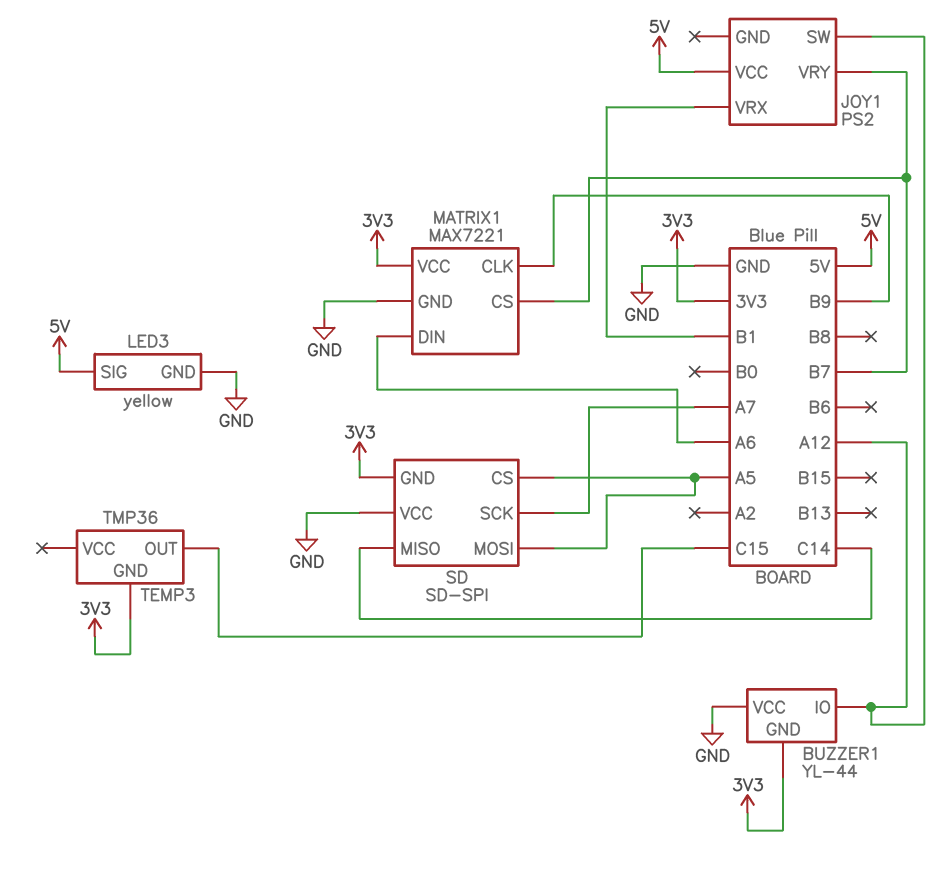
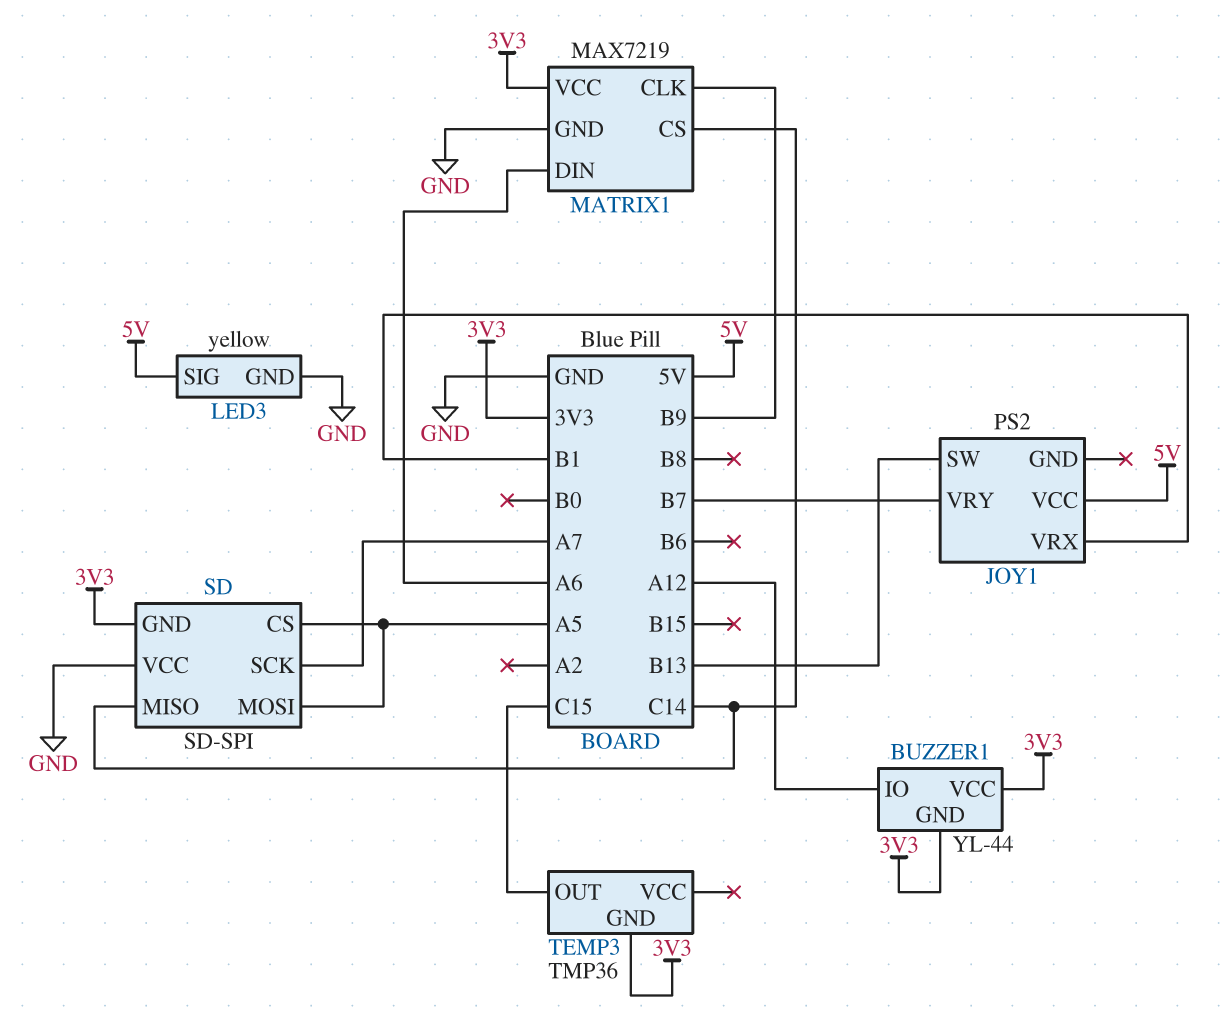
BUZZER1 pin VCC: GND -> 3V3
JOY1 pin SW: A12 -> B13
MATRIX1: MAX7221 -> MAX7219
MATRIX1 pin CS: B7 -> C14

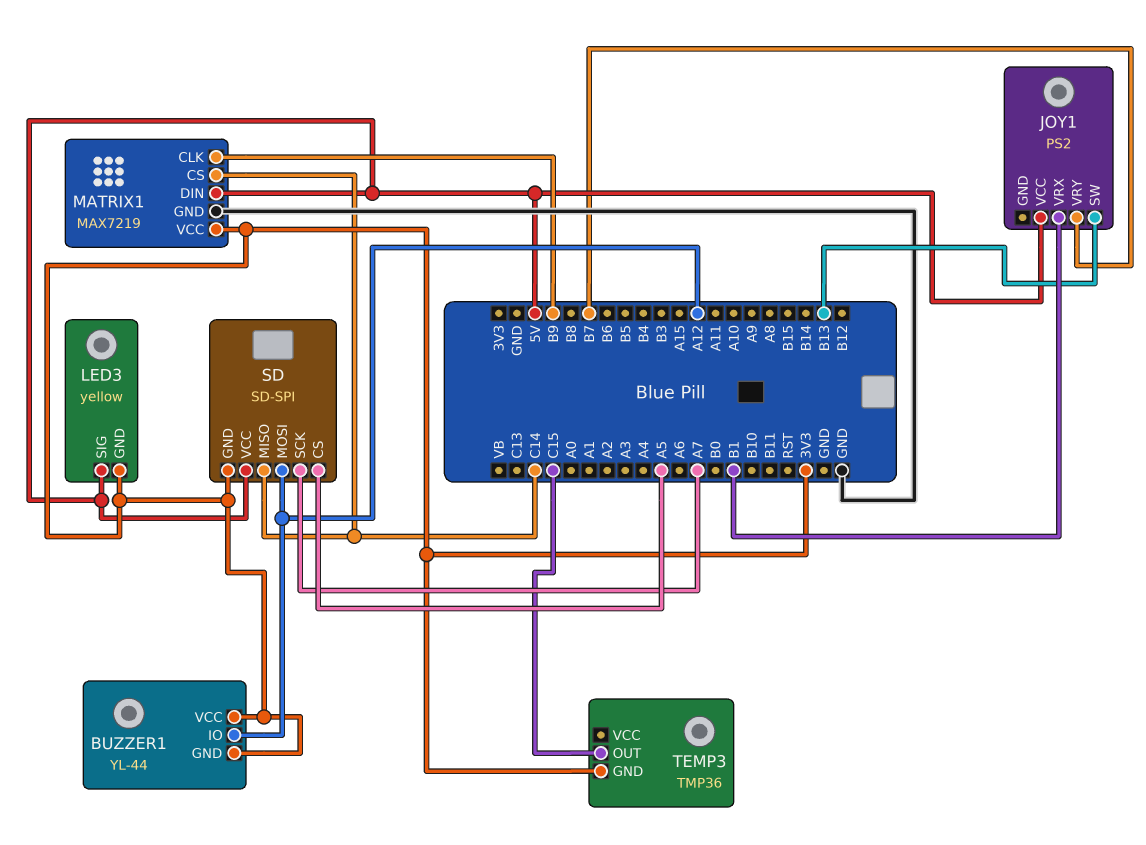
LED3 pin GND: GND -> 3V3
MATRIX1 pin DIN: A6 -> 5V
SD pin MOSI: A5 -> A12
SD pin VCC: GND -> 5V

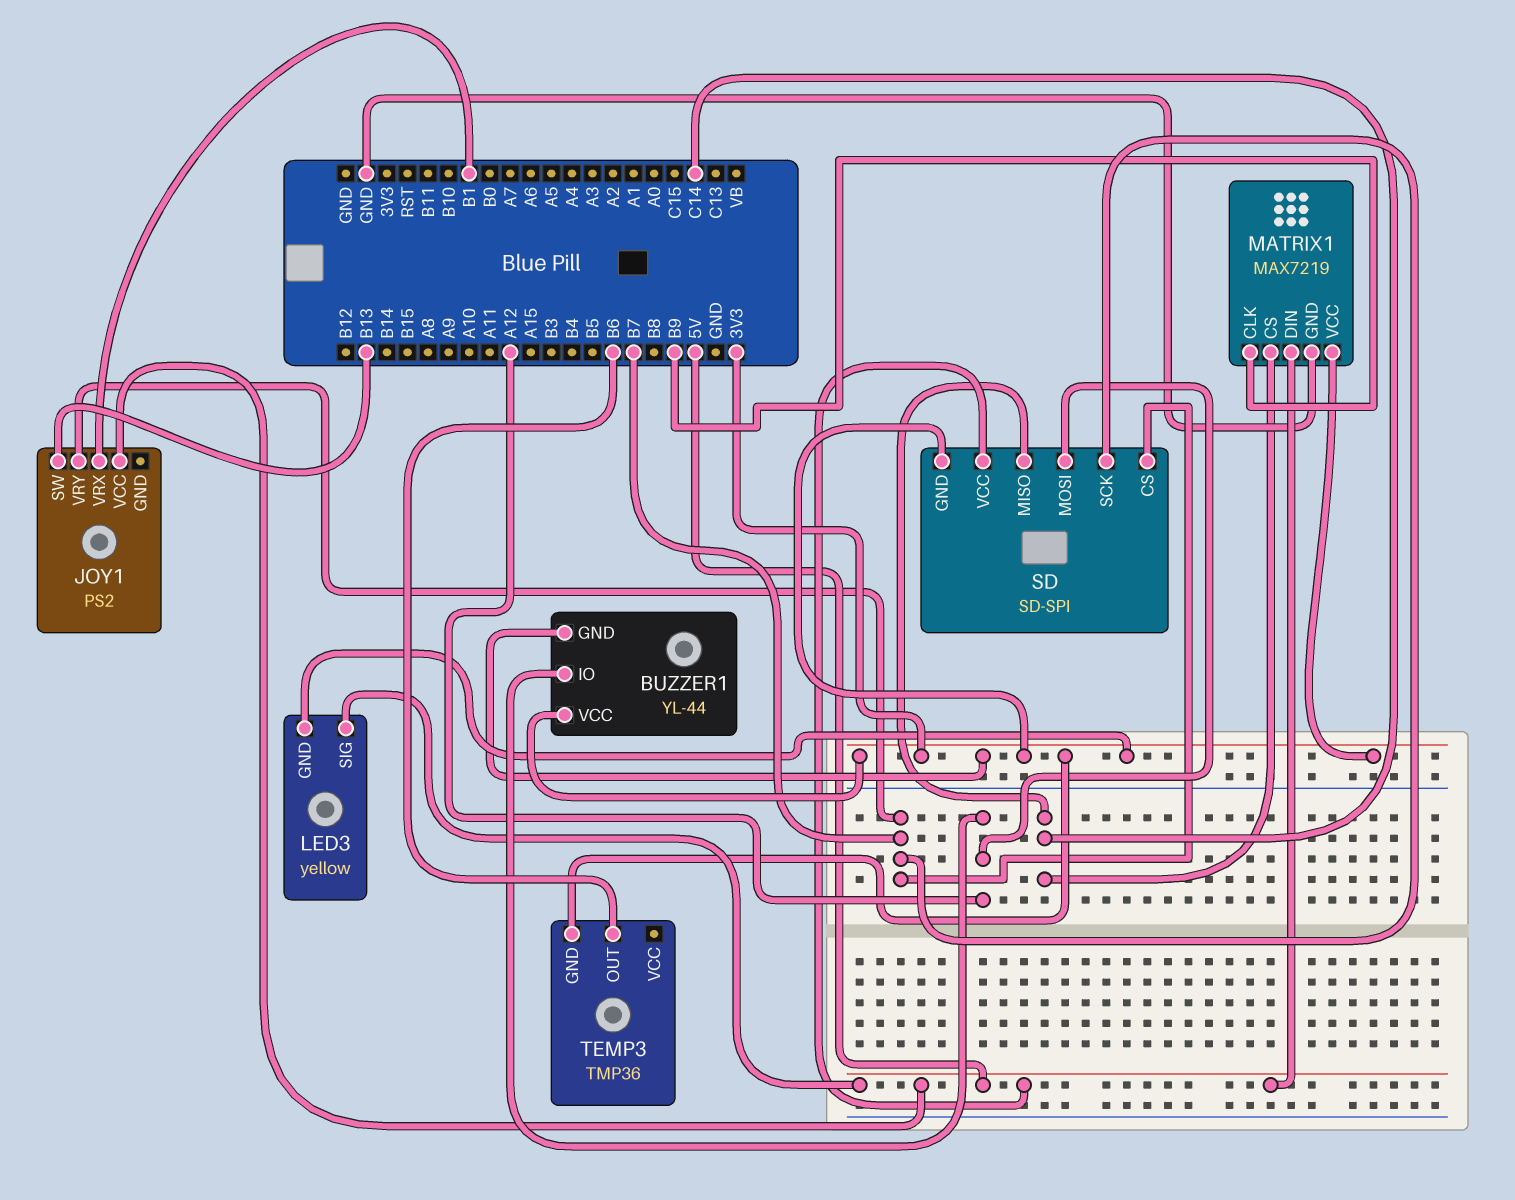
SD pin CS: A5 -> B7
SD pin SCK: A7 -> B7
TEMP3 pin OUT: C15 -> B6

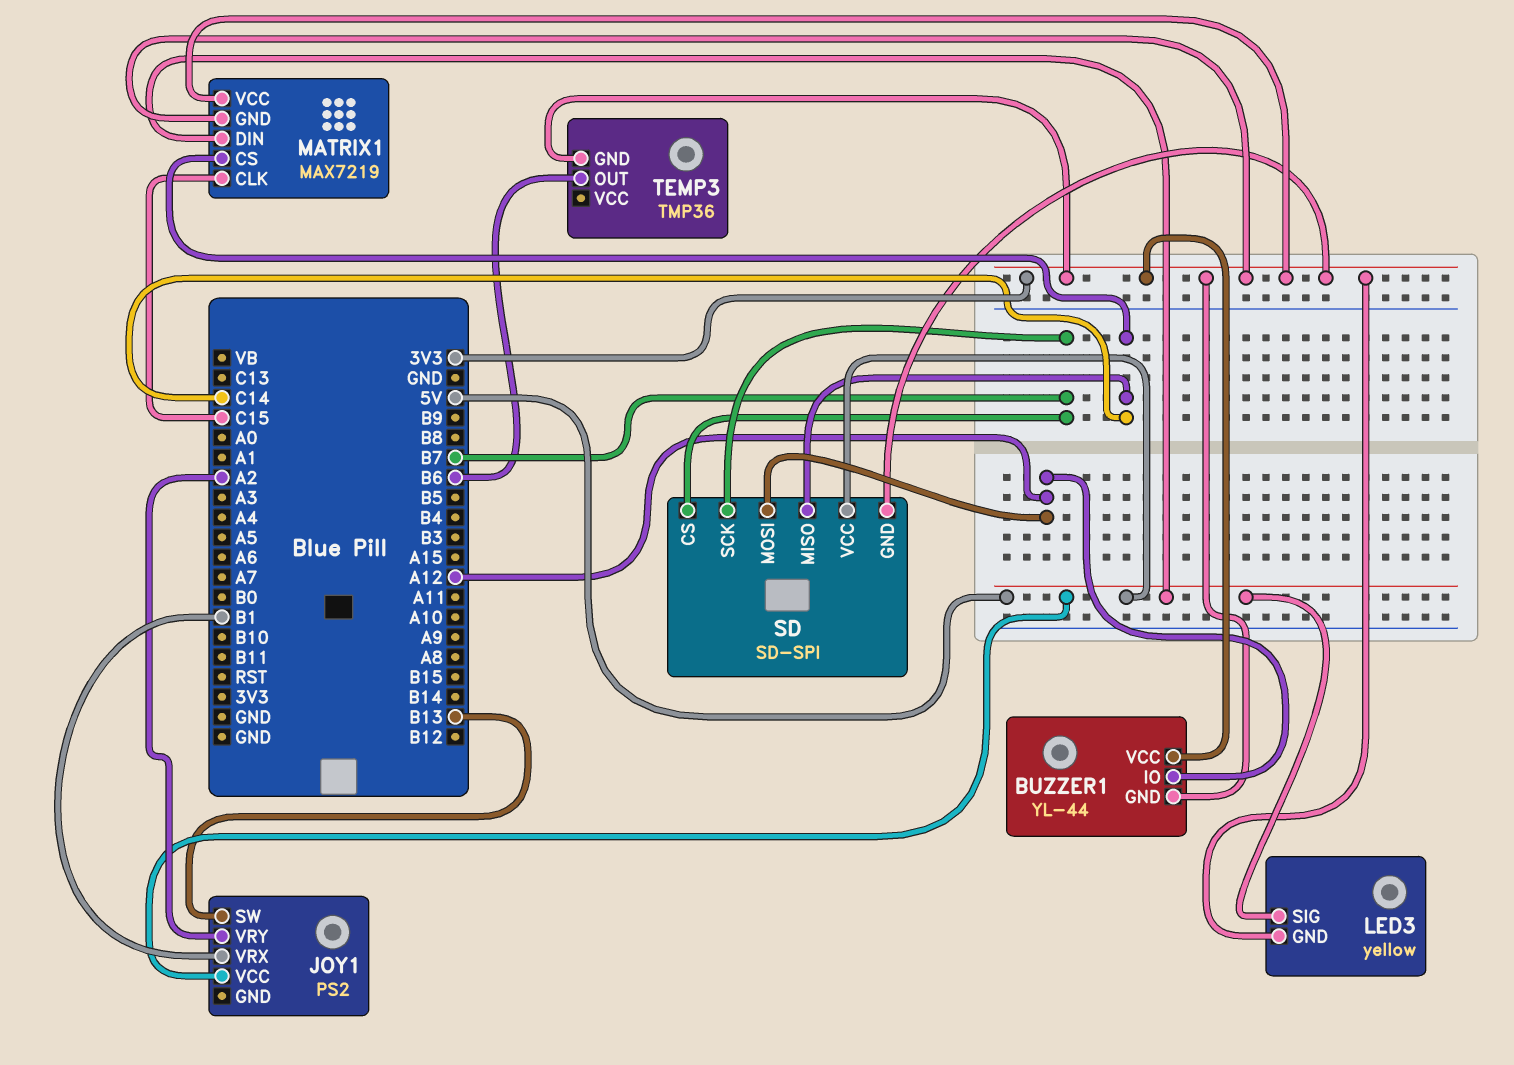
JOY1 pin VRY: B7 -> A2
MATRIX1 pin CLK: B9 -> C15
MATRIX1 pin GND: GND -> 3V3

